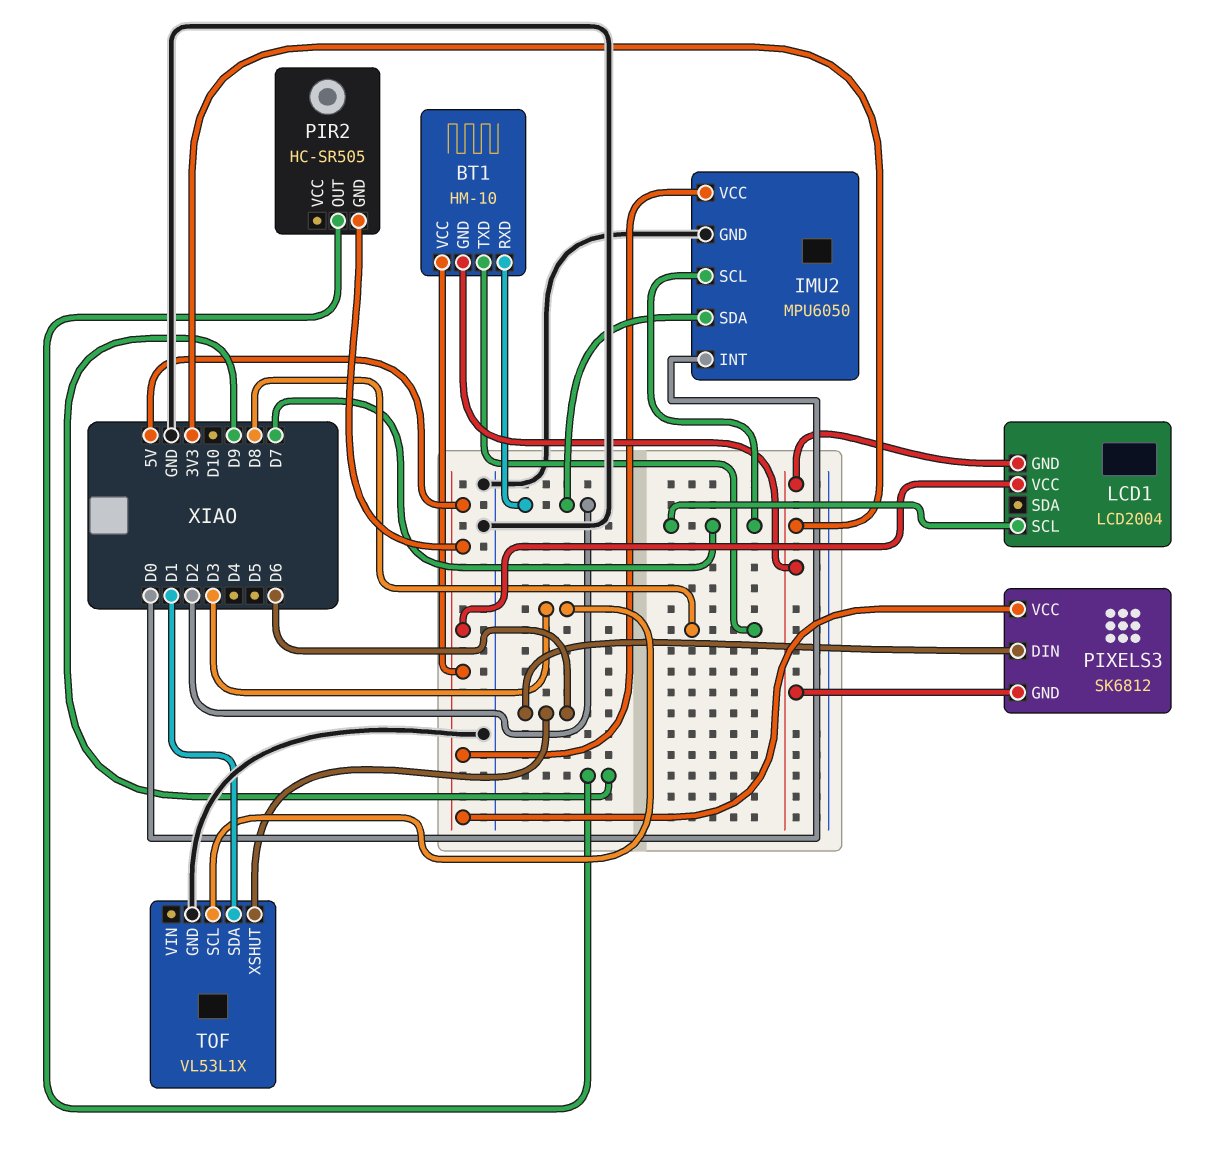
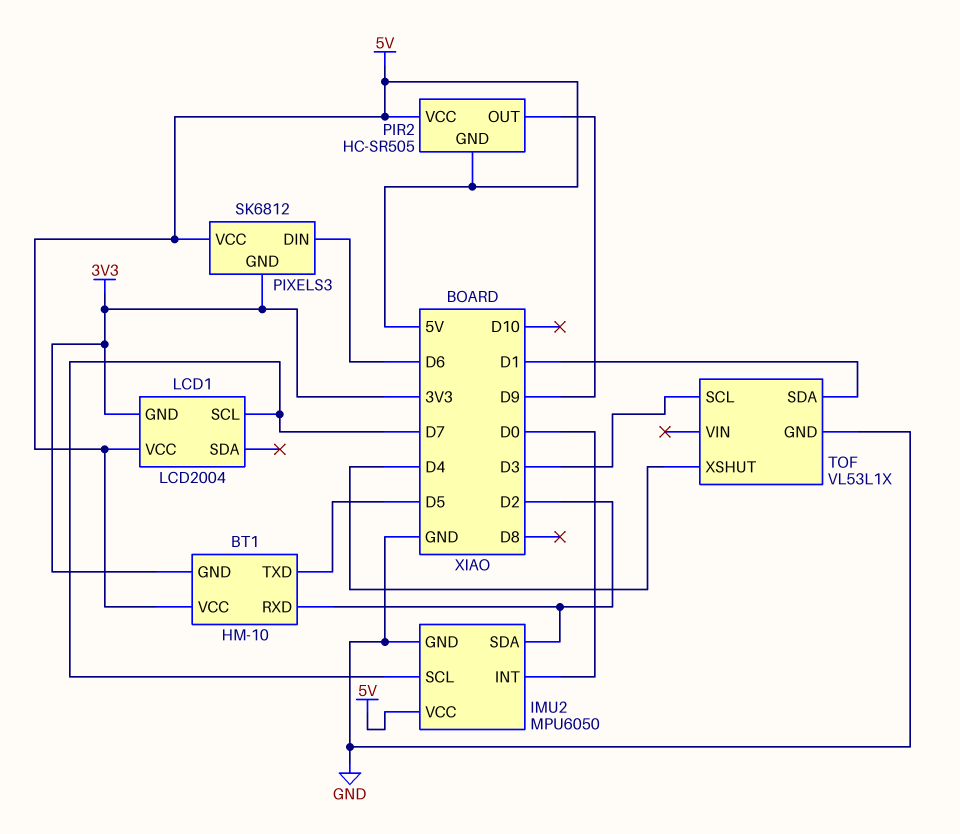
BT1 pin TXD: D8 -> D5
PIR2 pin VCC: none -> 5V
TOF pin XSHUT: D6 -> D4

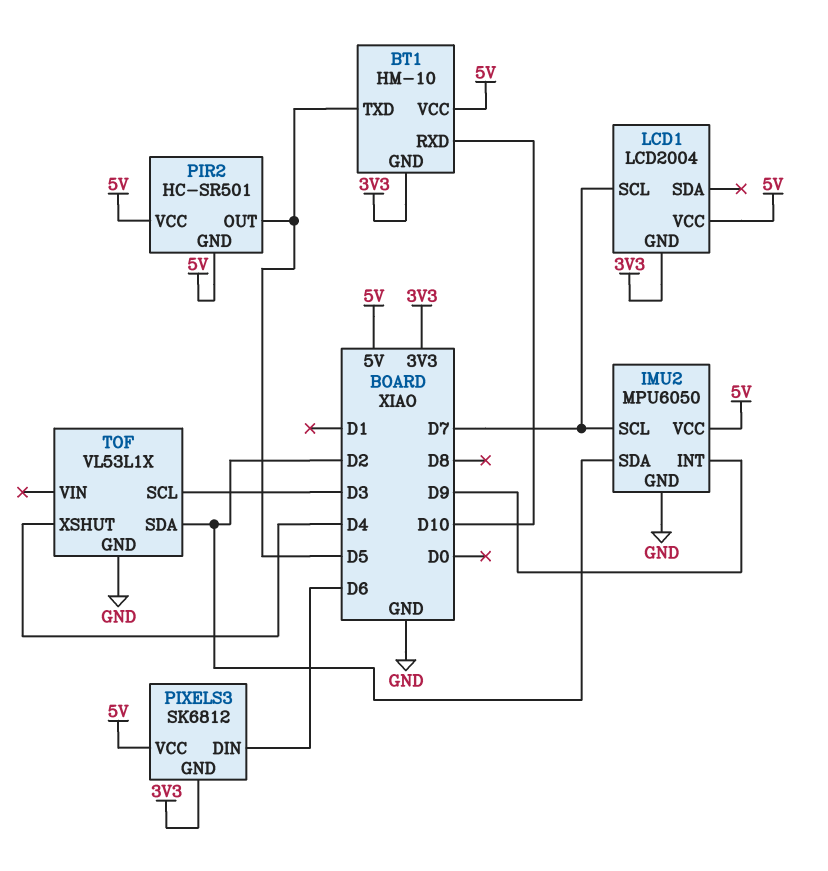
BT1 pin RXD: D2 -> D10
IMU2 pin INT: D0 -> D9
PIR2: HC-SR505 -> HC-SR501
PIR2 pin OUT: D9 -> D5
TOF pin SDA: D1 -> D2

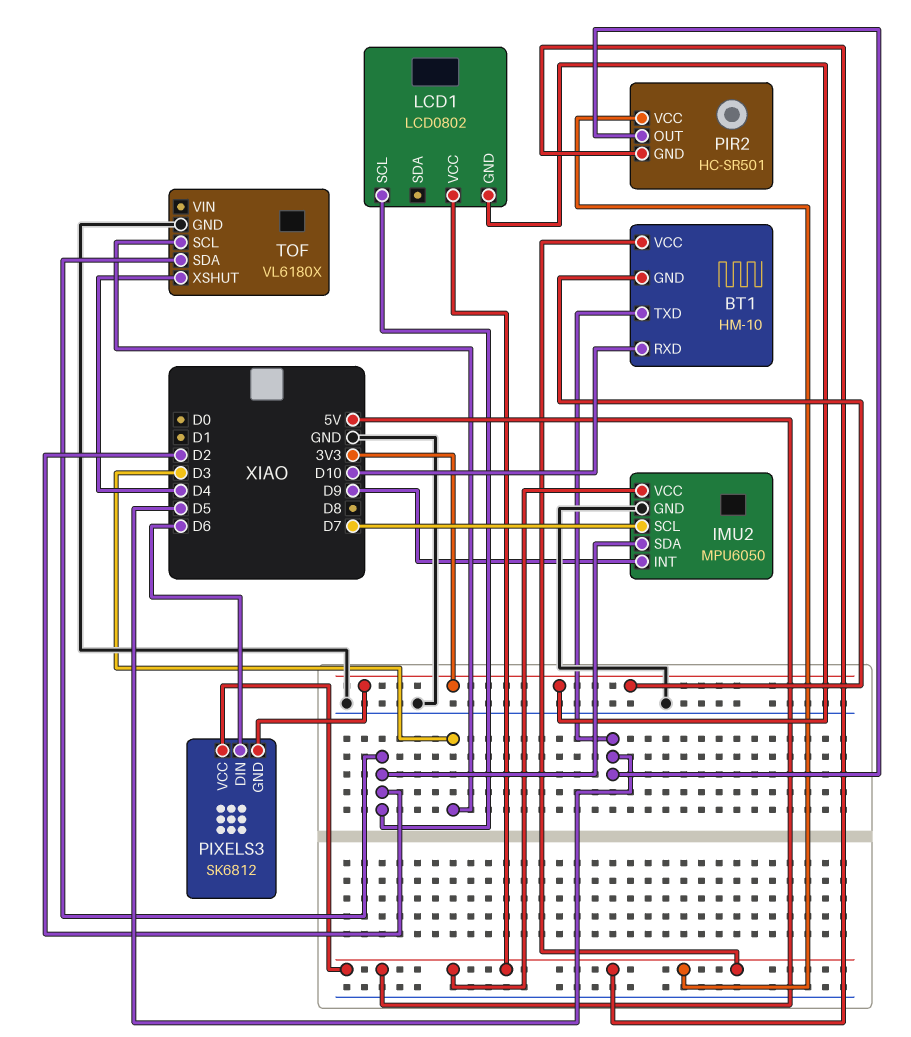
LCD1: LCD2004 -> LCD0802
LCD1 pin SCL: D7 -> D2
TOF: VL53L1X -> VL6180X

